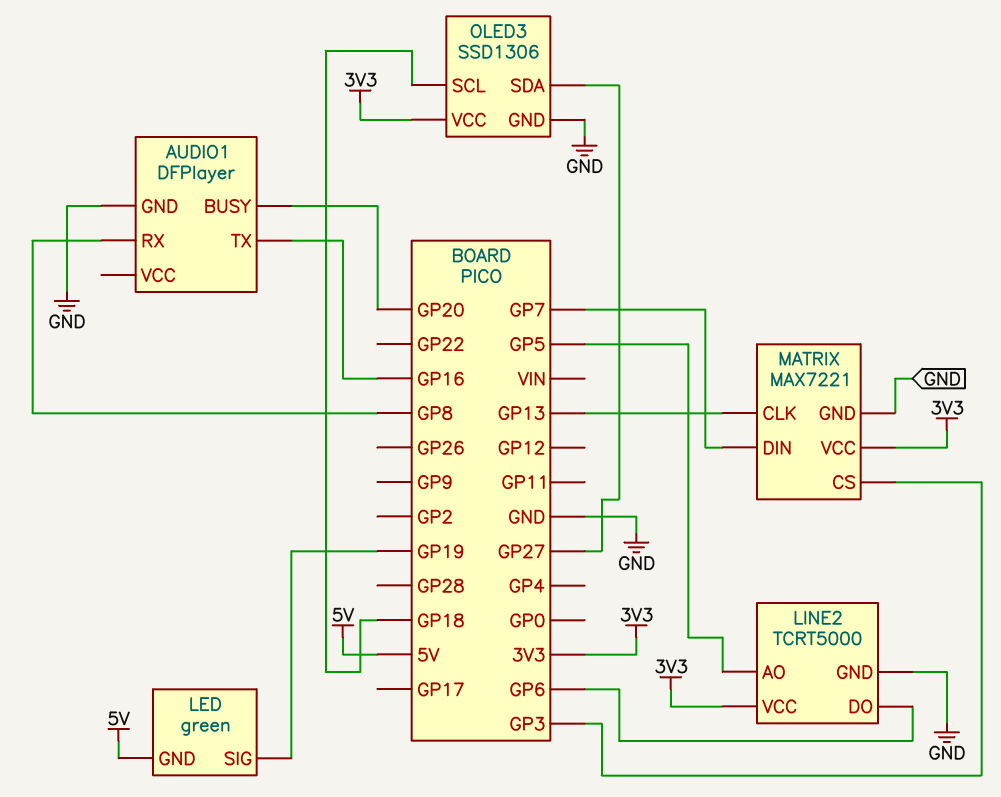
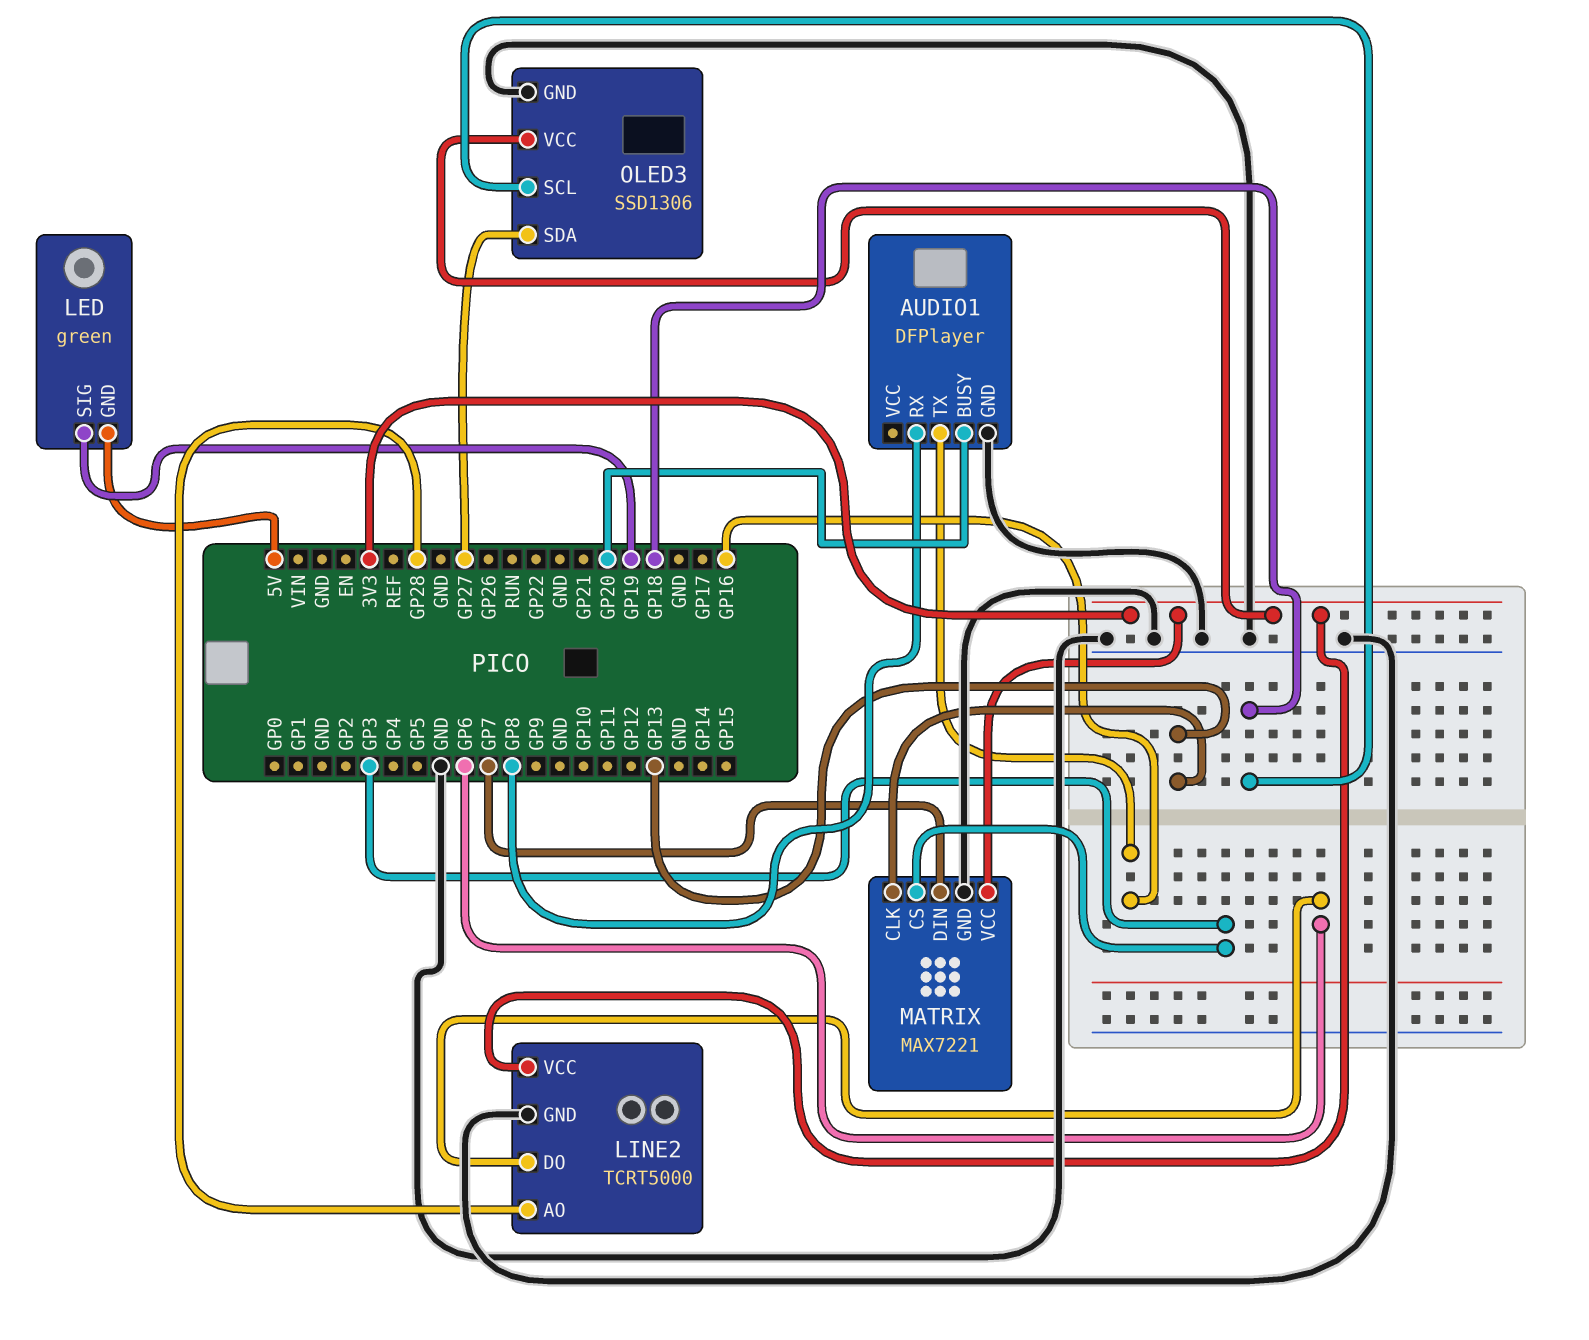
LINE2 pin AO: GP5 -> GP28

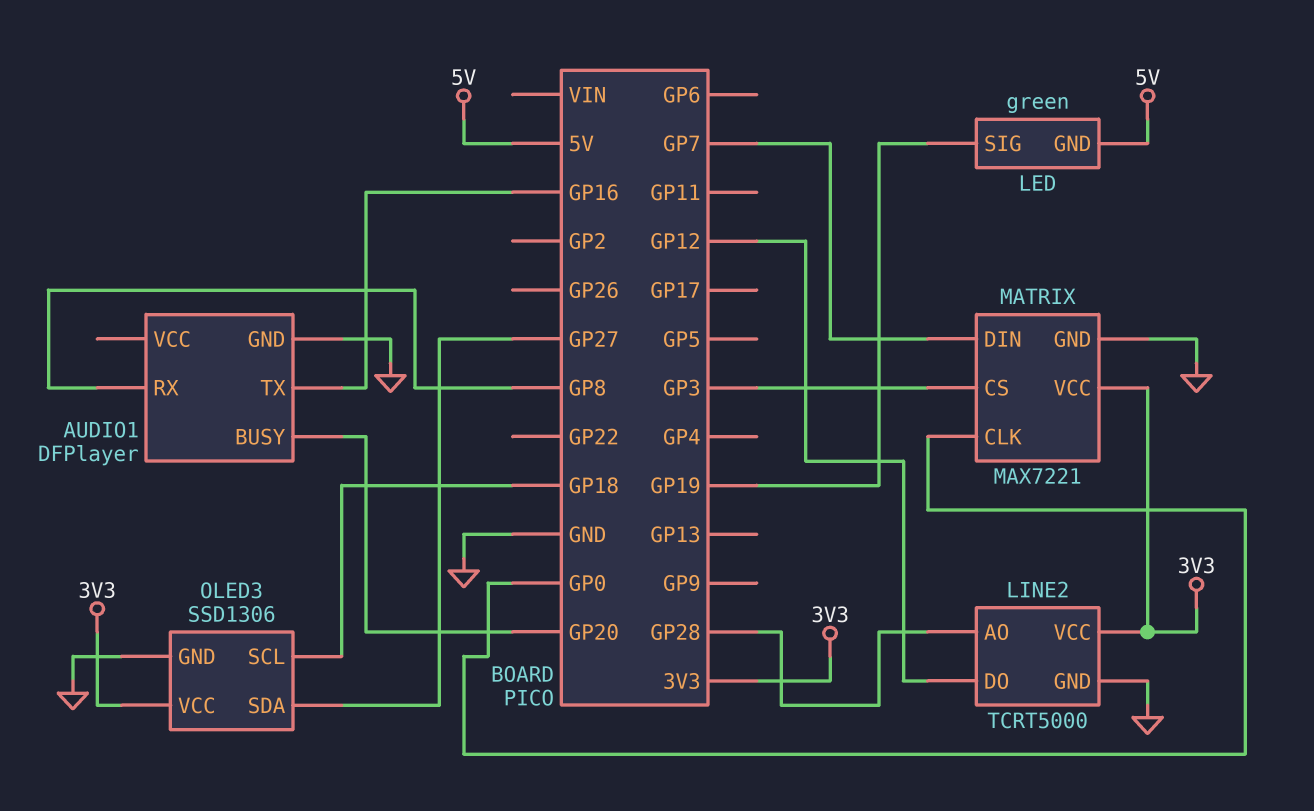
LINE2 pin DO: GP6 -> GP12
MATRIX pin CLK: GP13 -> GP0

